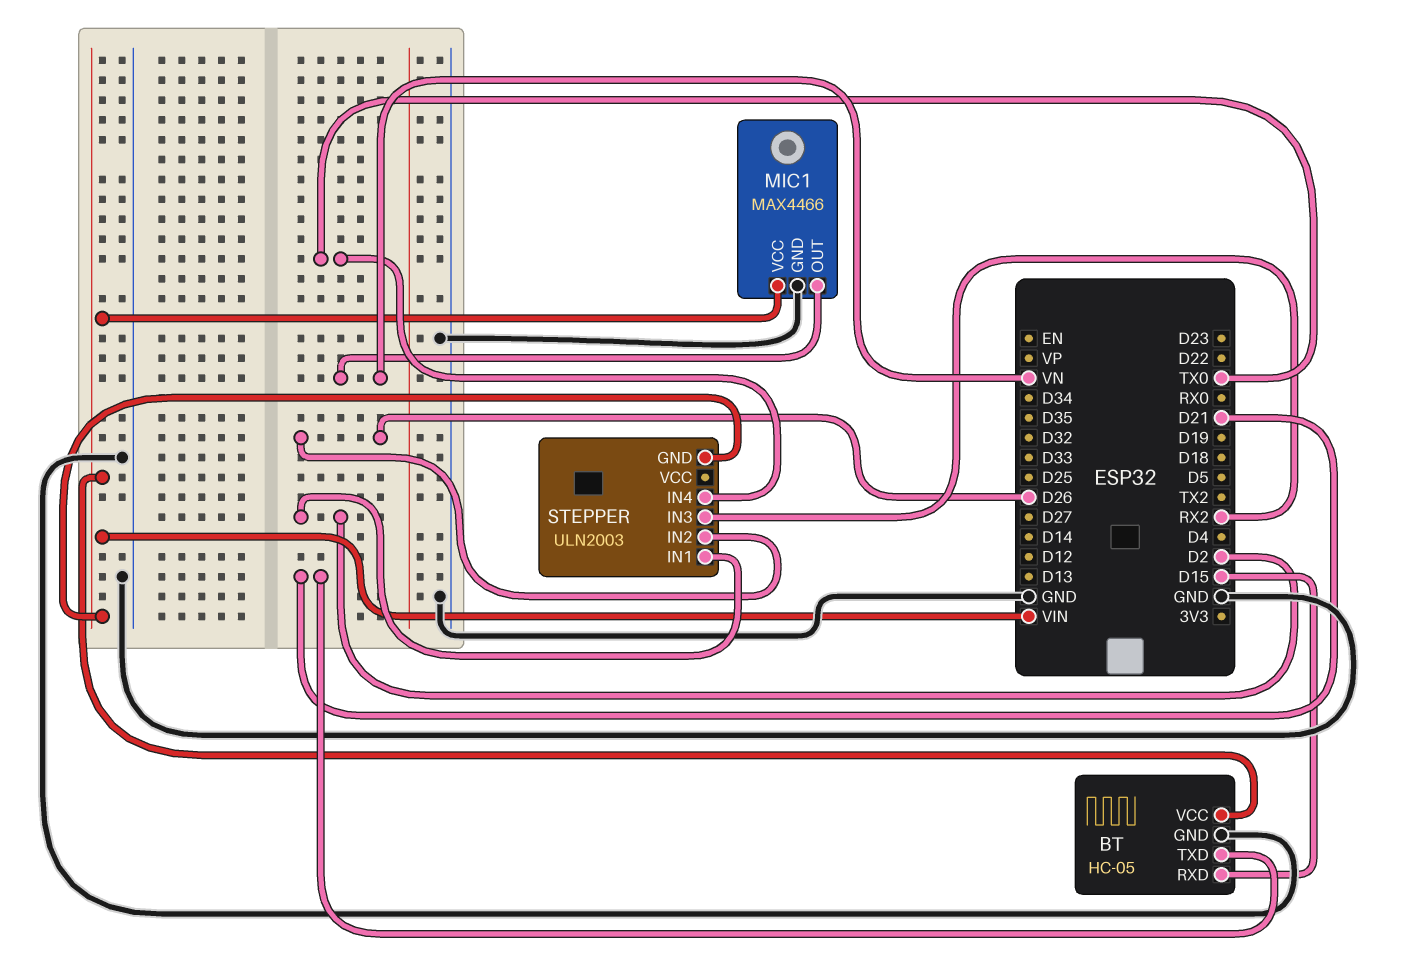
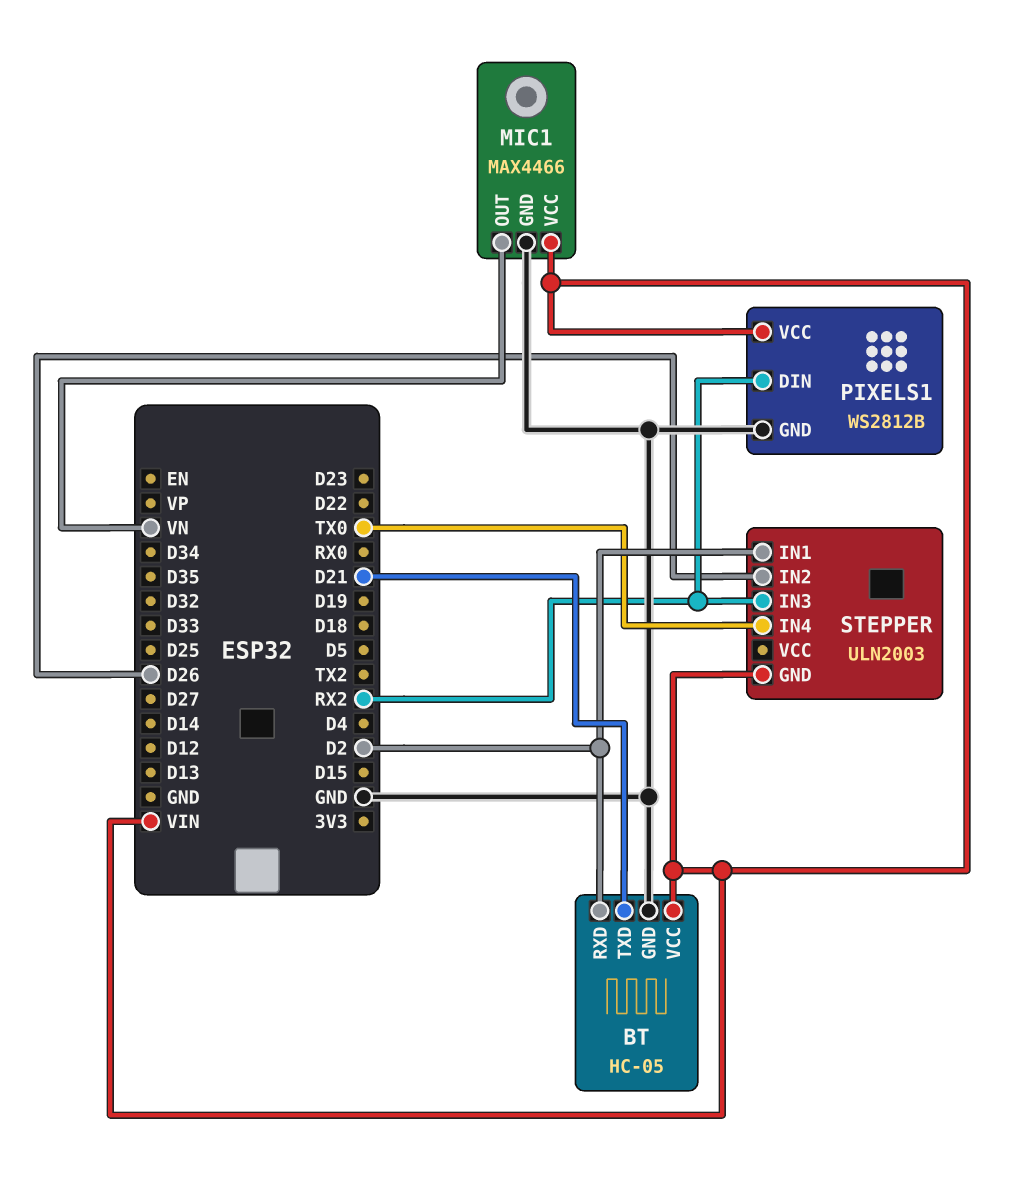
BT pin RXD: D15 -> D2
PIXELS1: none -> WS2812B
PIXELS1 pin DIN: none -> RX2
PIXELS1 pin GND: none -> GND
PIXELS1 pin VCC: none -> VIN

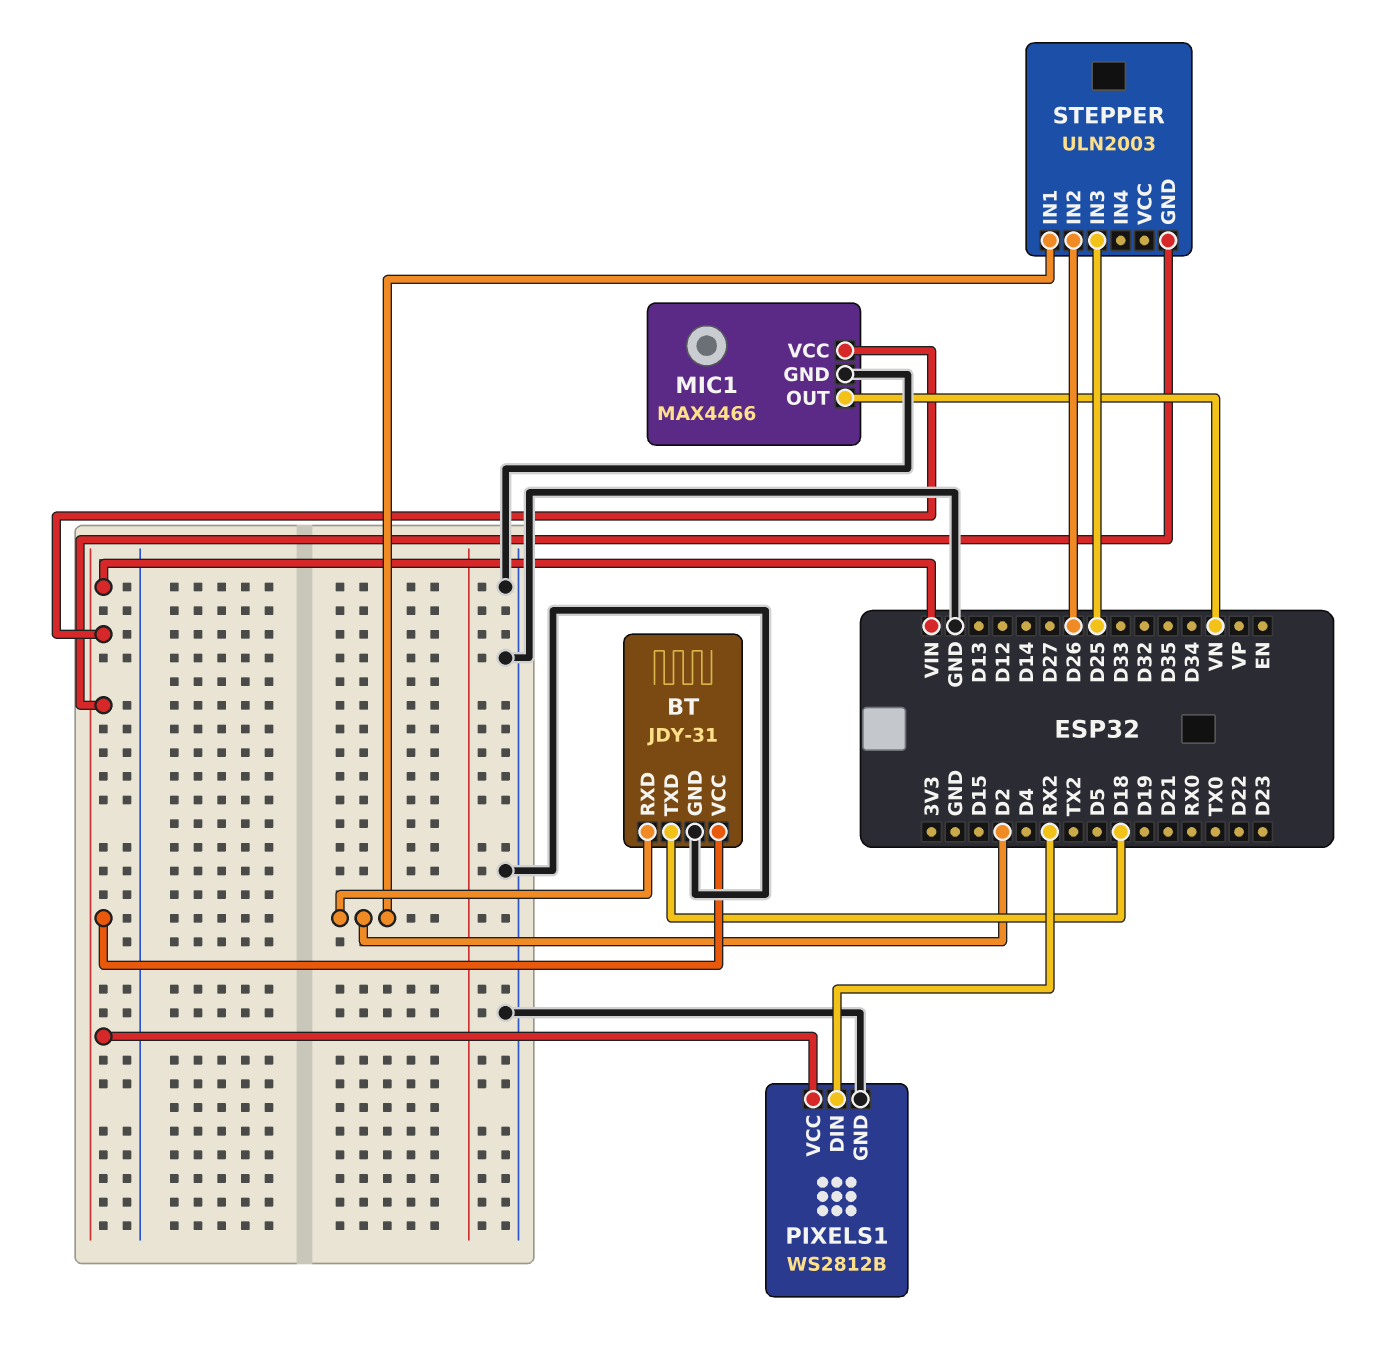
BT: HC-05 -> JDY-31
BT pin TXD: D21 -> D18
STEPPER pin IN3: RX2 -> D25
STEPPER pin IN4: TX0 -> none

